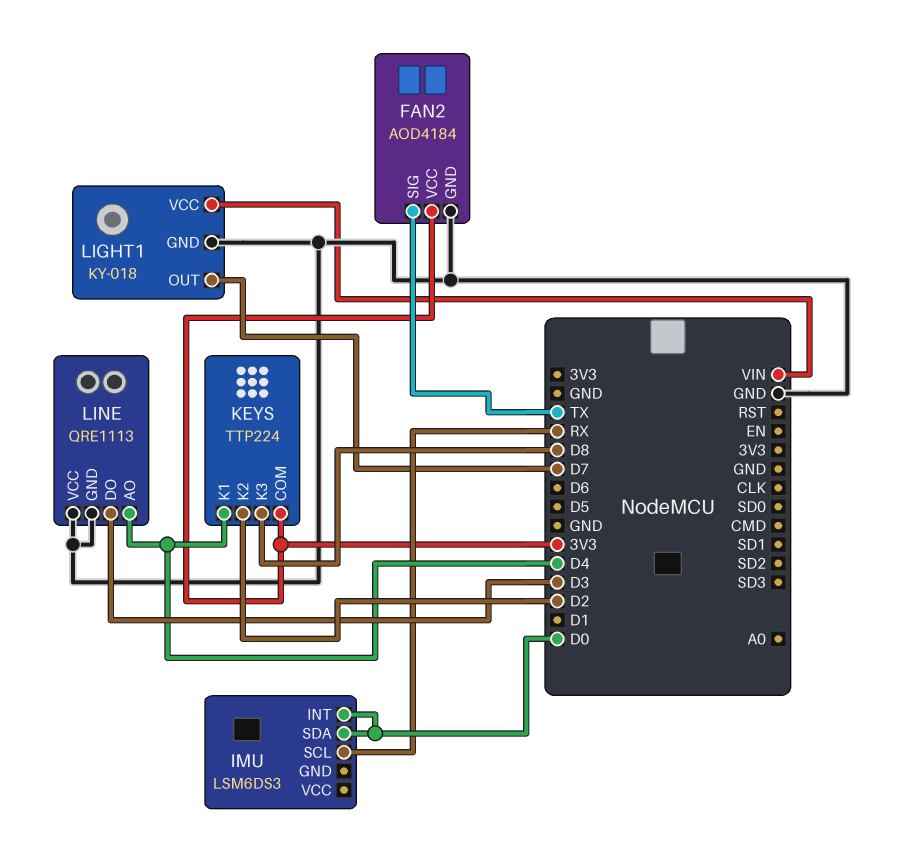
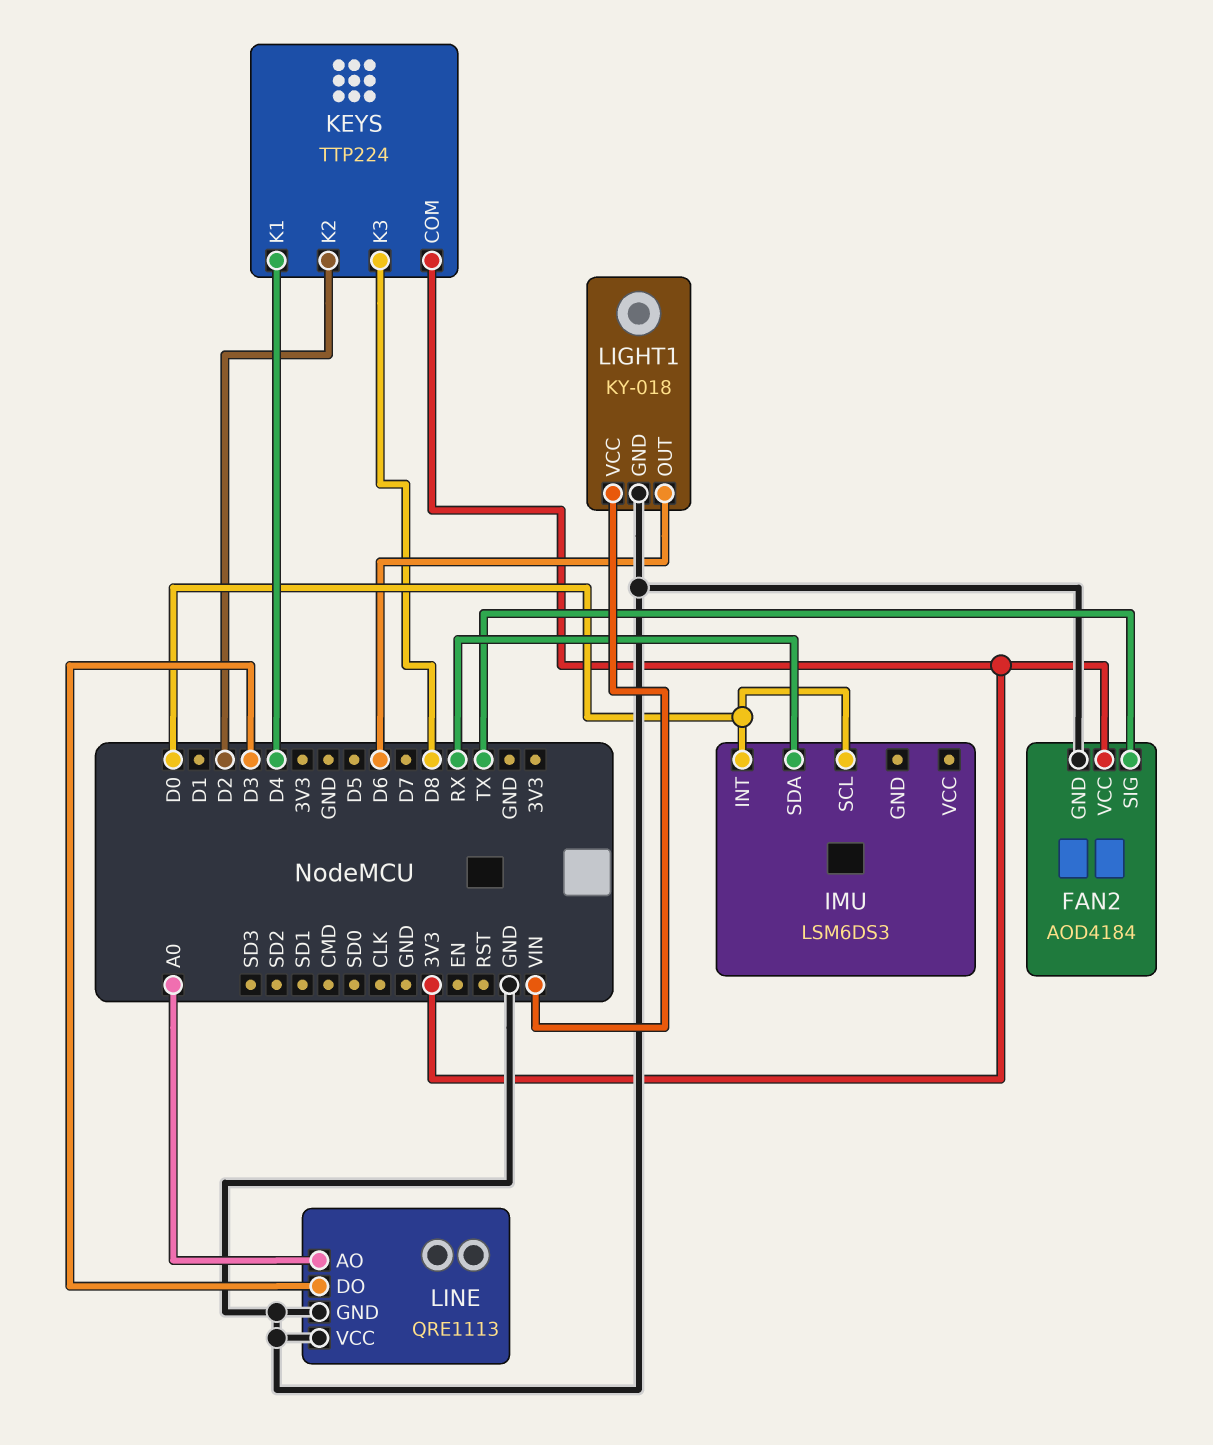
IMU pin SCL: RX -> D0
IMU pin SDA: D0 -> RX
LIGHT1 pin OUT: D7 -> D6
LINE pin AO: D4 -> A0

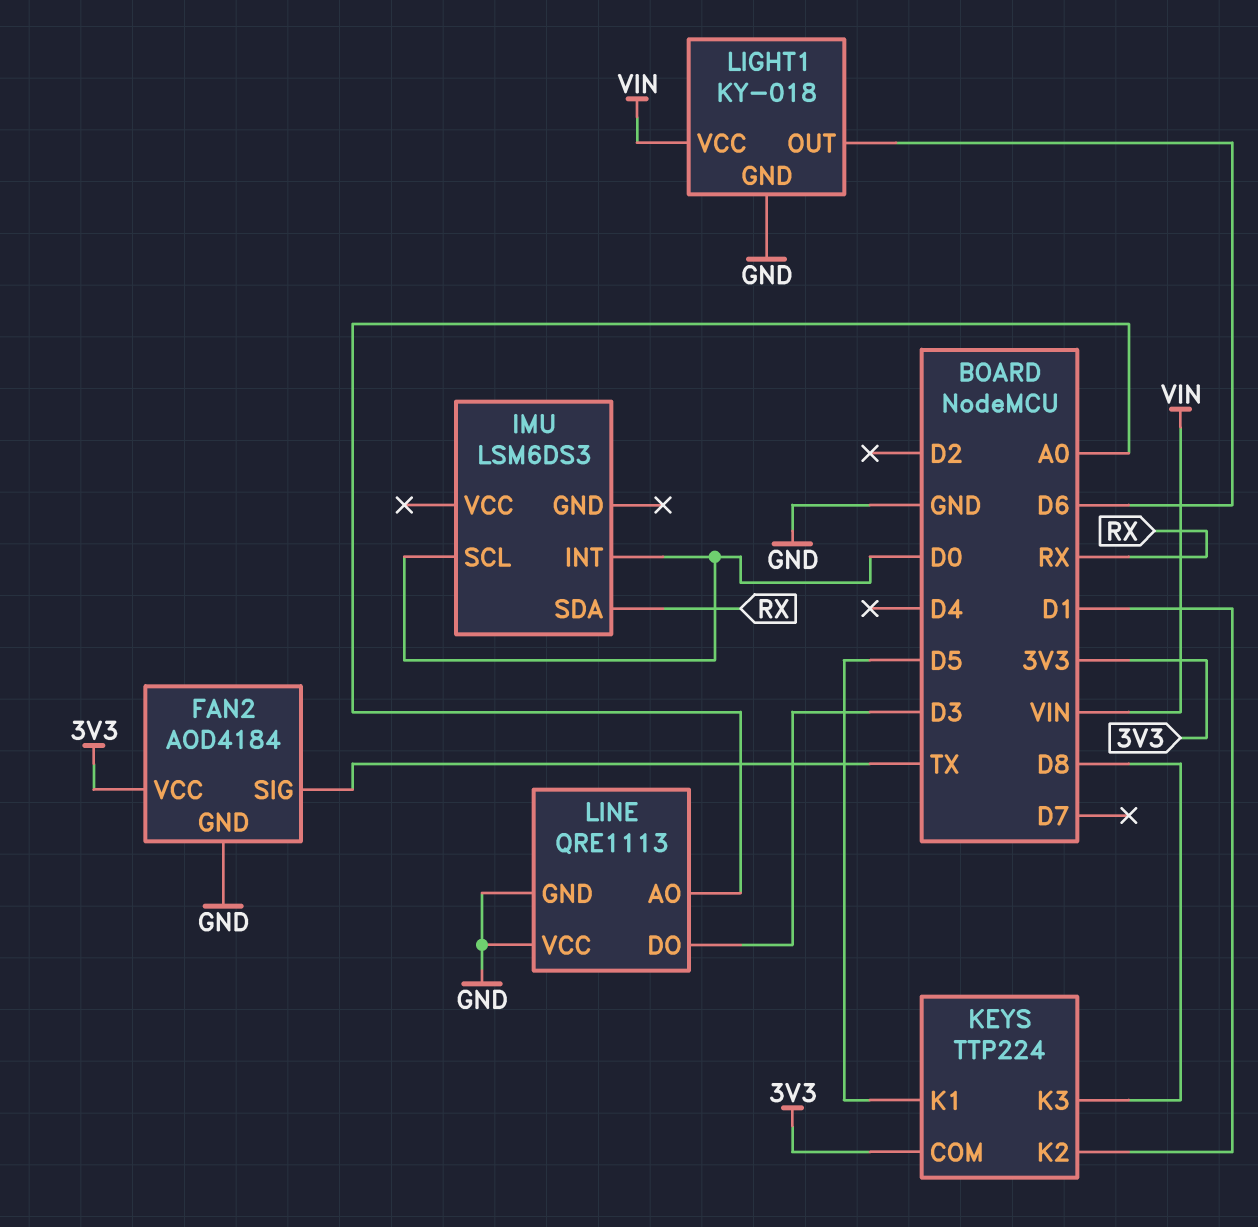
KEYS pin K1: D4 -> D5
KEYS pin K2: D2 -> D1

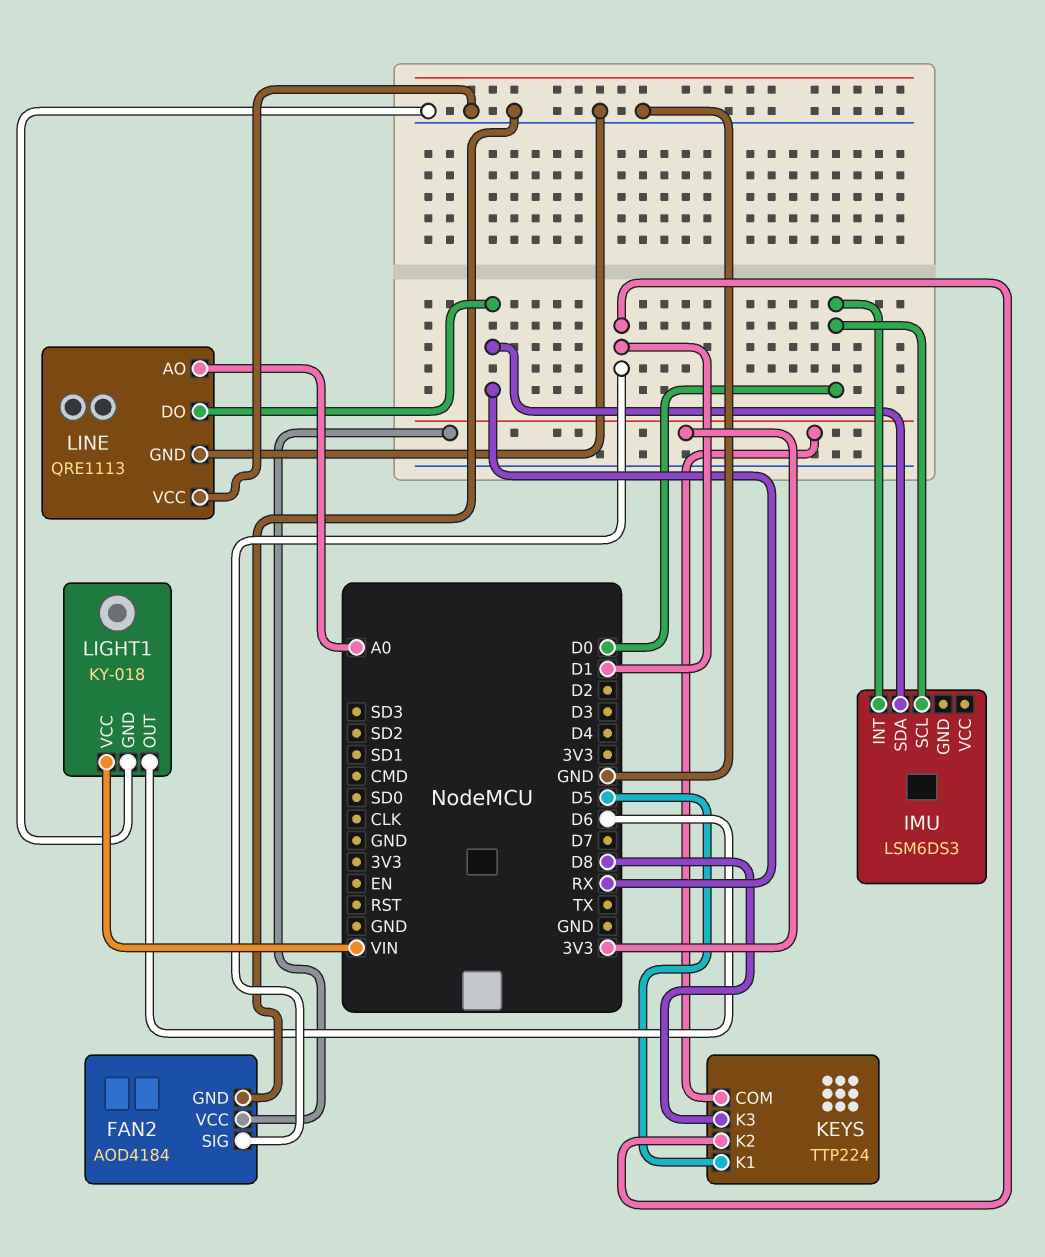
FAN2 pin SIG: TX -> D1
LINE pin DO: D3 -> RX

